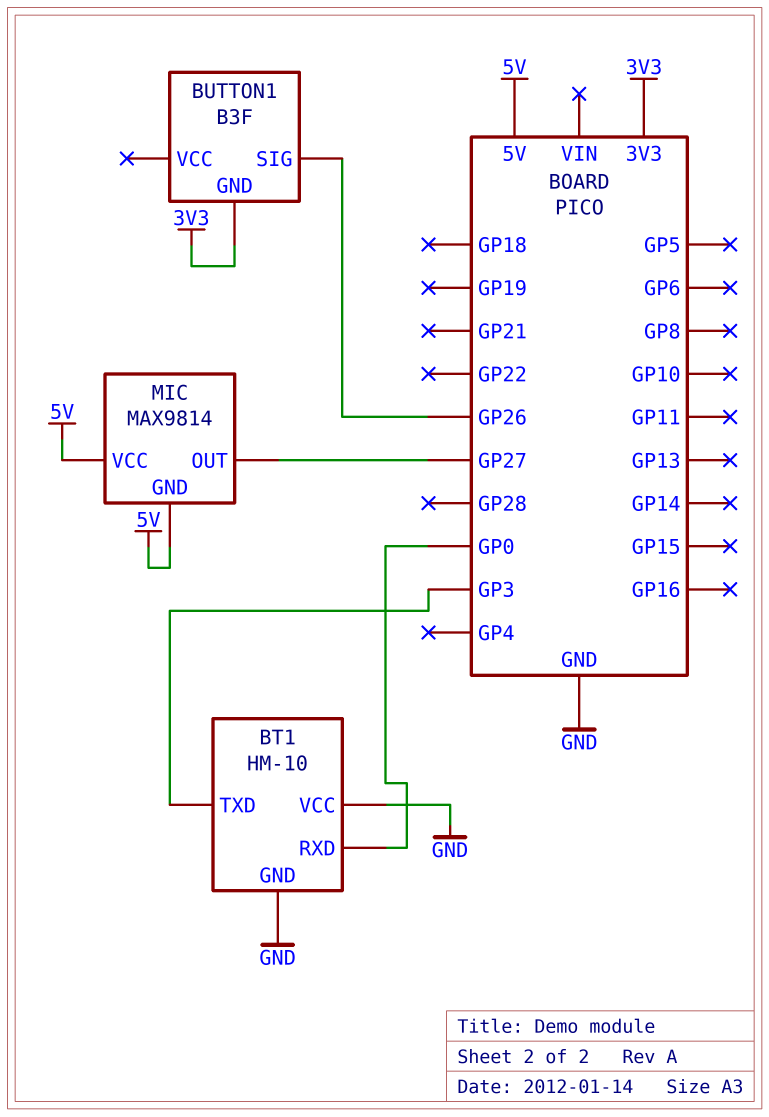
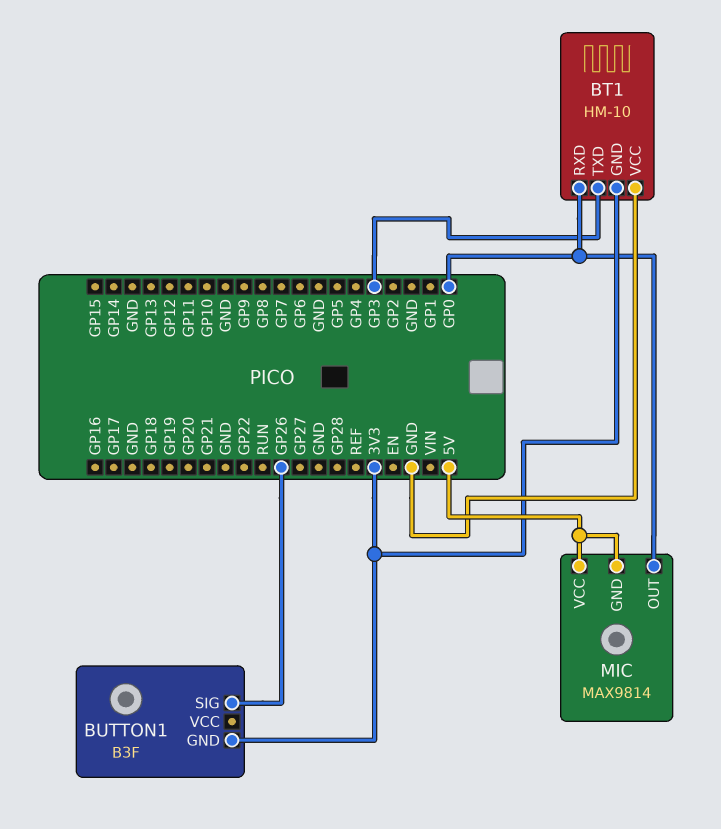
BT1 pin GND: GND -> 3V3
MIC pin OUT: GP27 -> GP0

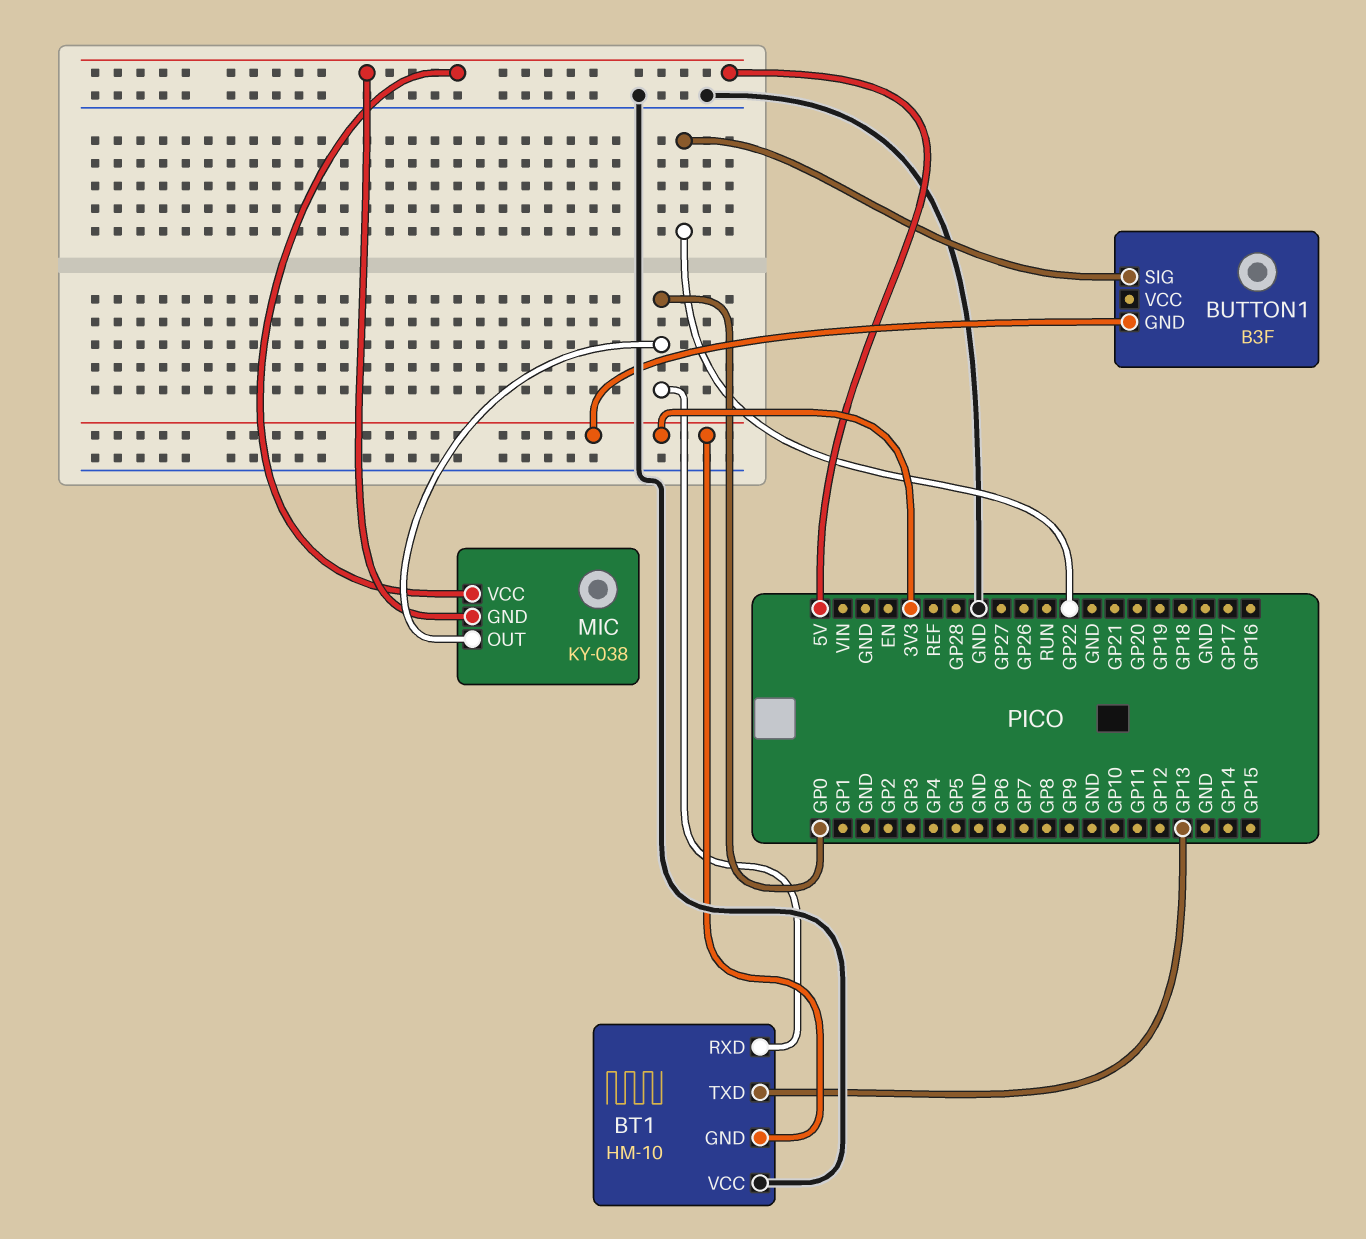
BT1 pin TXD: GP3 -> GP13
BUTTON1 pin SIG: GP26 -> GP22
MIC: MAX9814 -> KY-038

